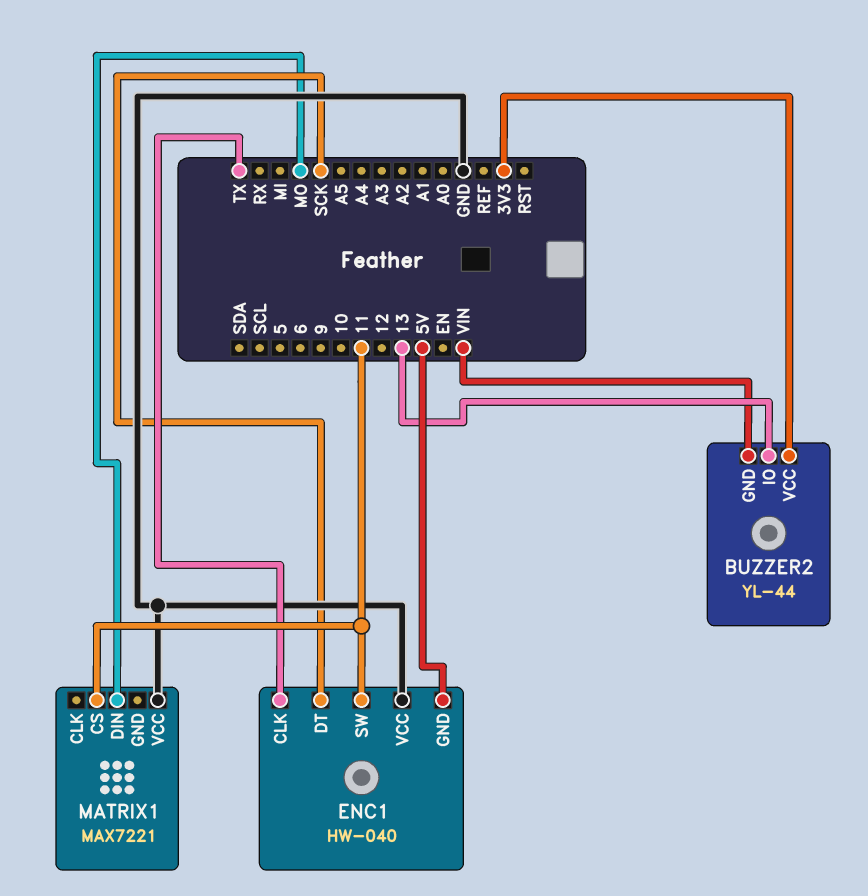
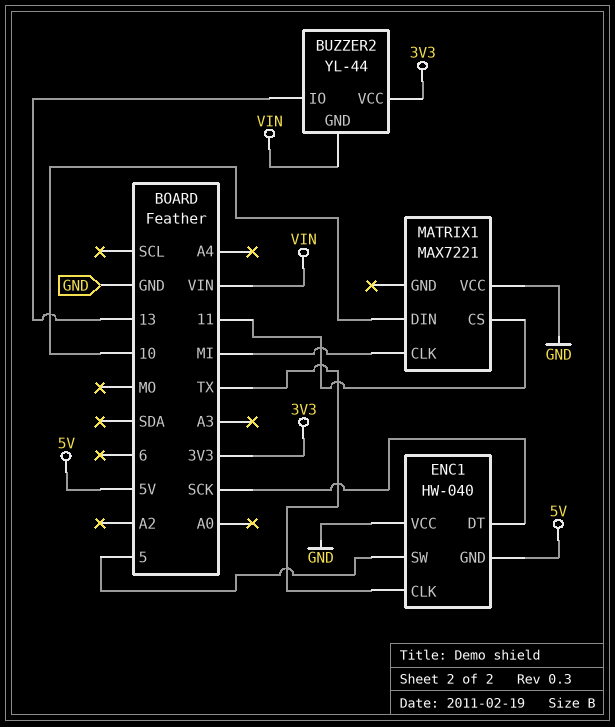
ENC1 pin SW: 11 -> 5
MATRIX1 pin CLK: none -> MI
MATRIX1 pin DIN: MO -> 10

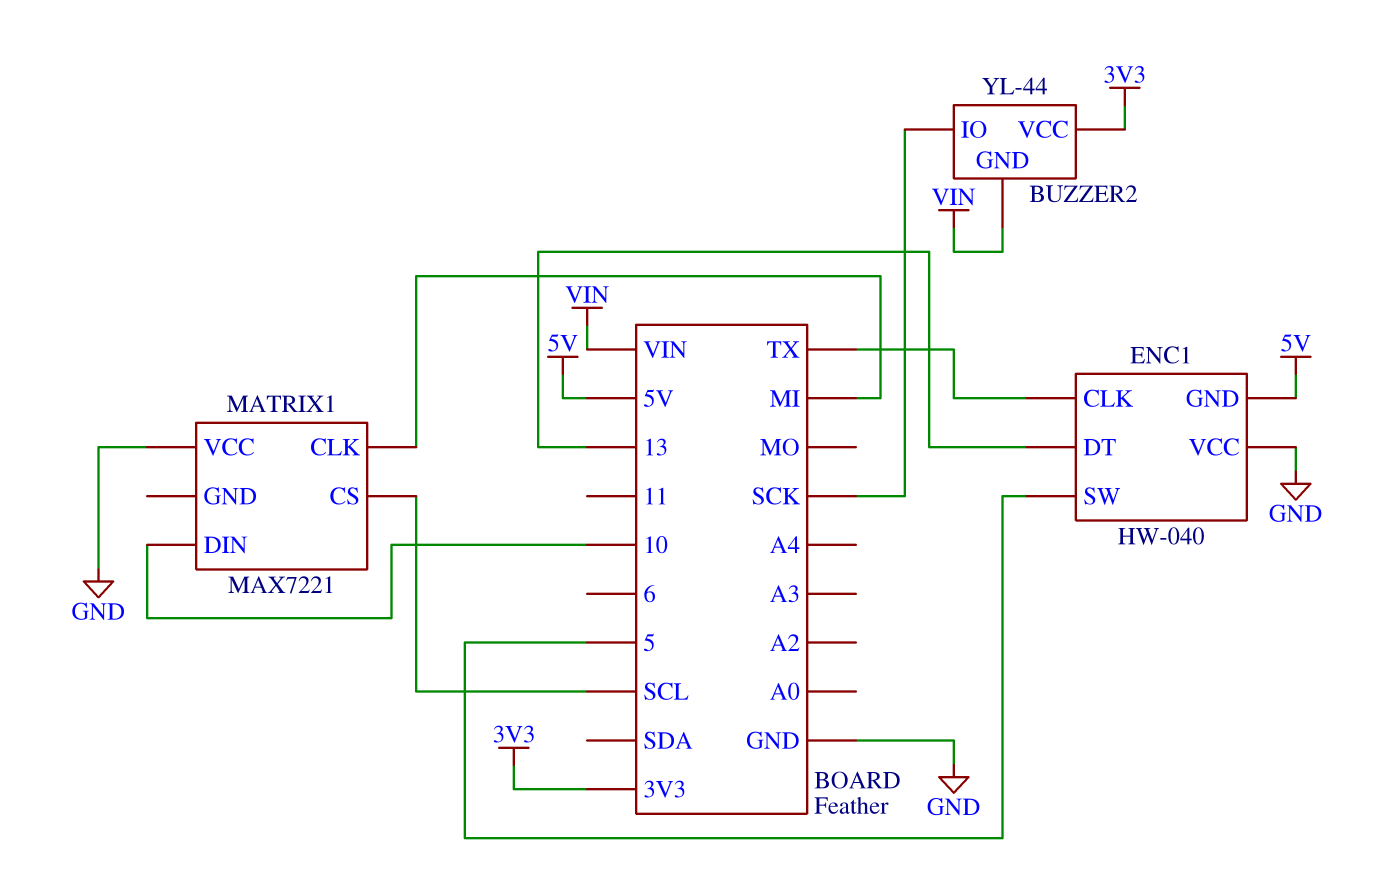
BUZZER2 pin IO: 13 -> SCK
ENC1 pin DT: SCK -> 13
MATRIX1 pin CS: 11 -> SCL

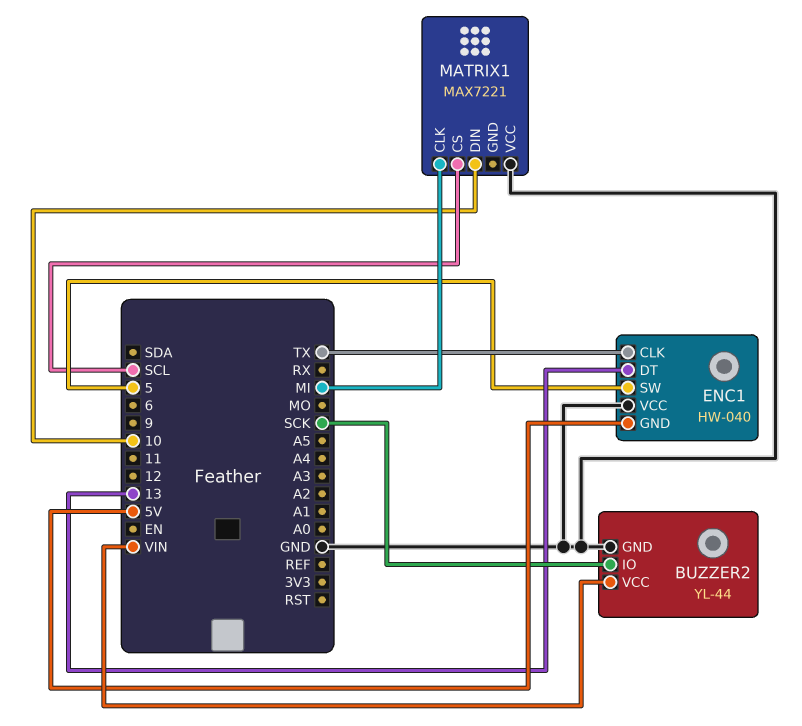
BUZZER2 pin GND: VIN -> GND
BUZZER2 pin VCC: 3V3 -> VIN

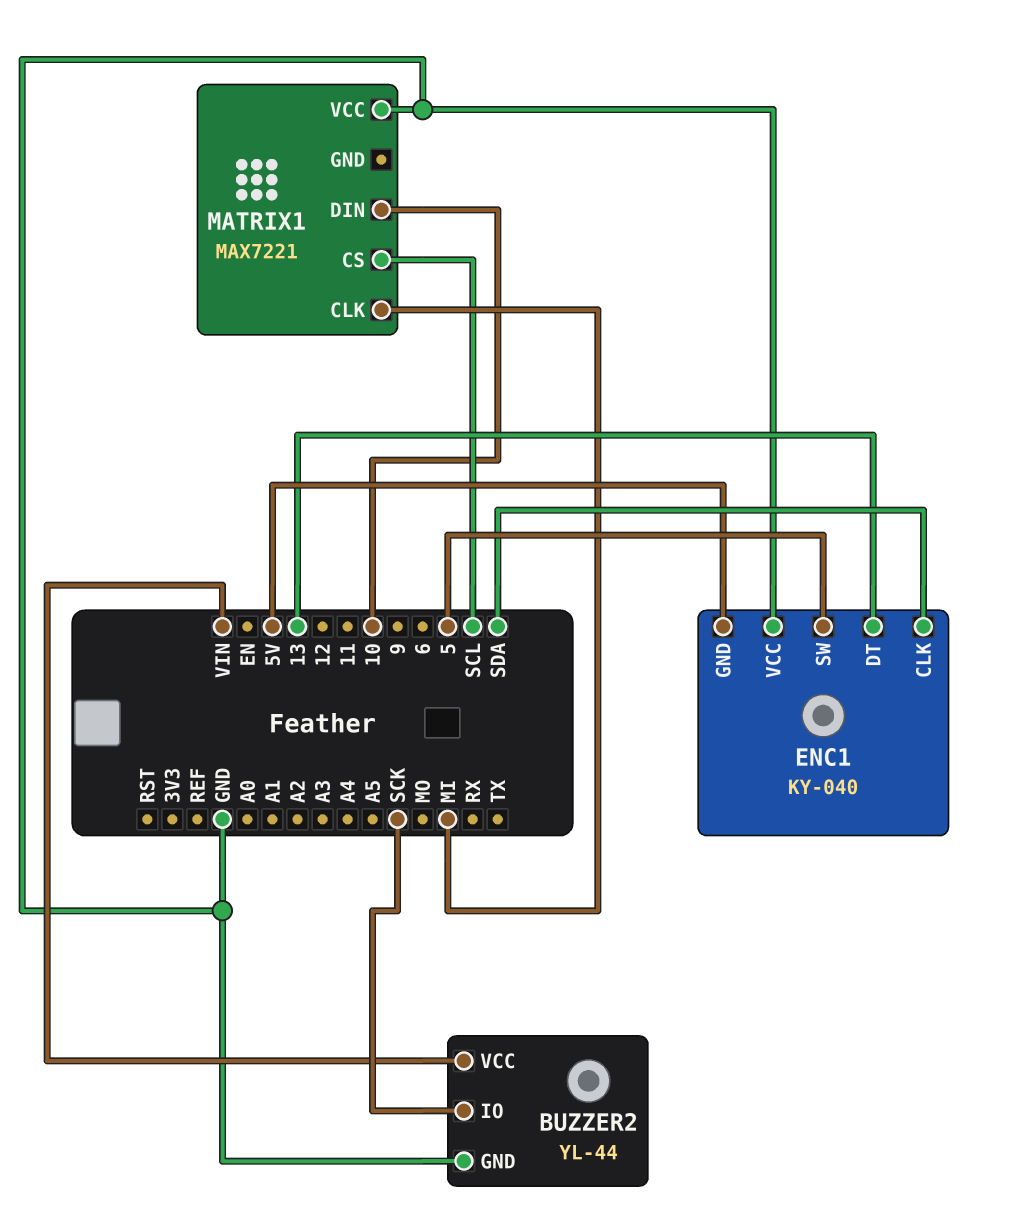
ENC1: HW-040 -> KY-040
ENC1 pin CLK: TX -> SDA

